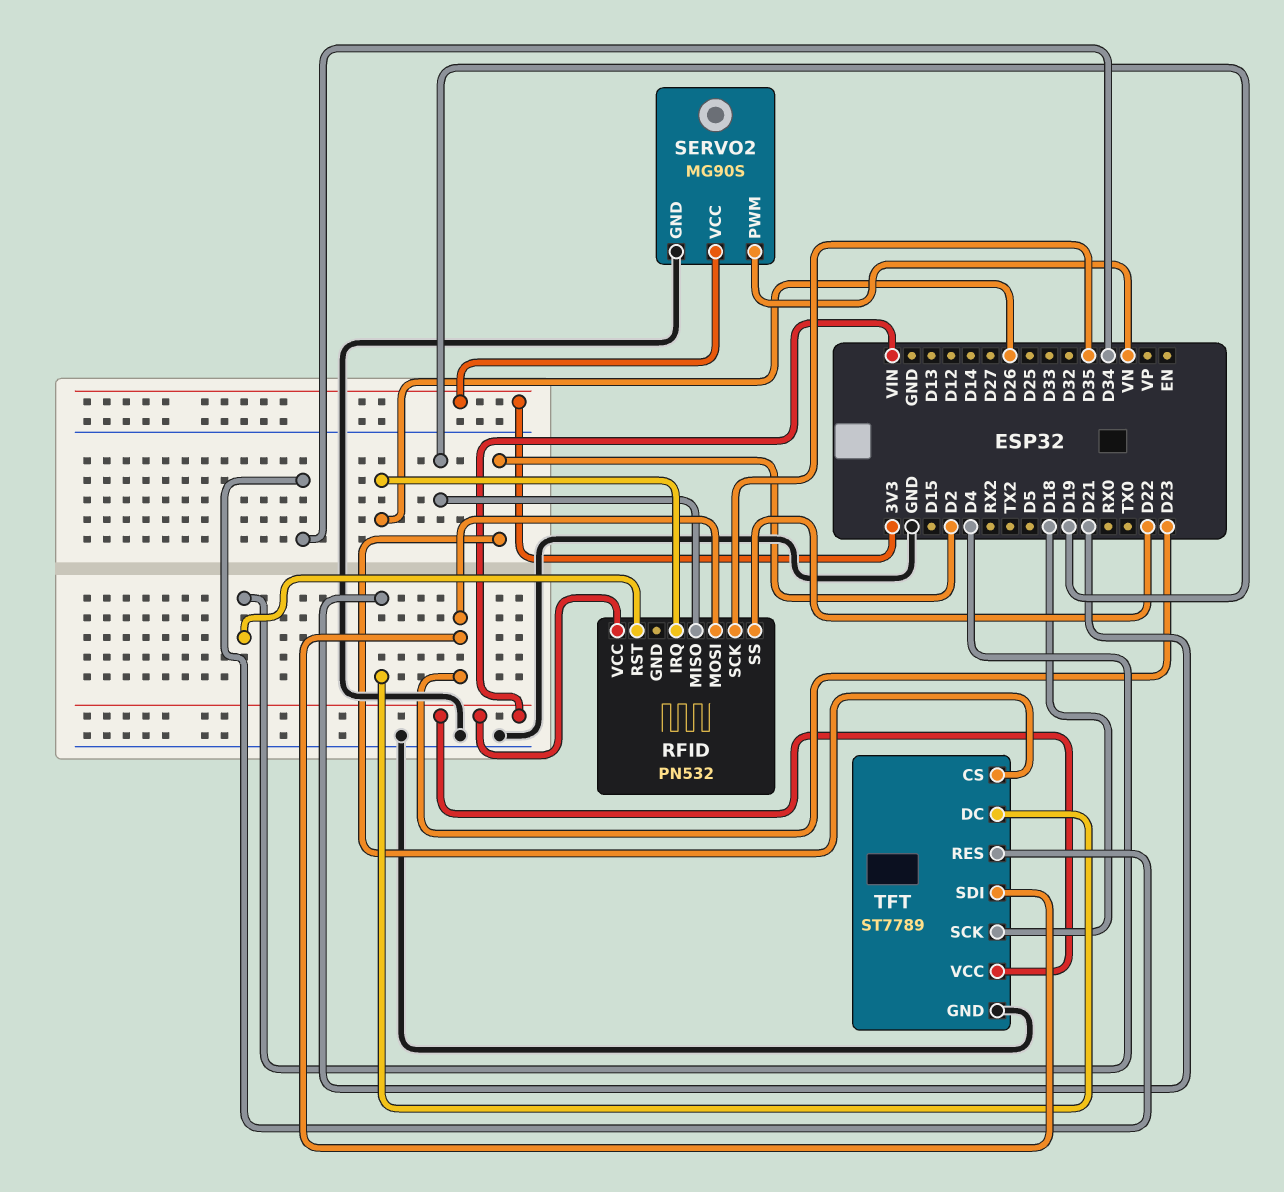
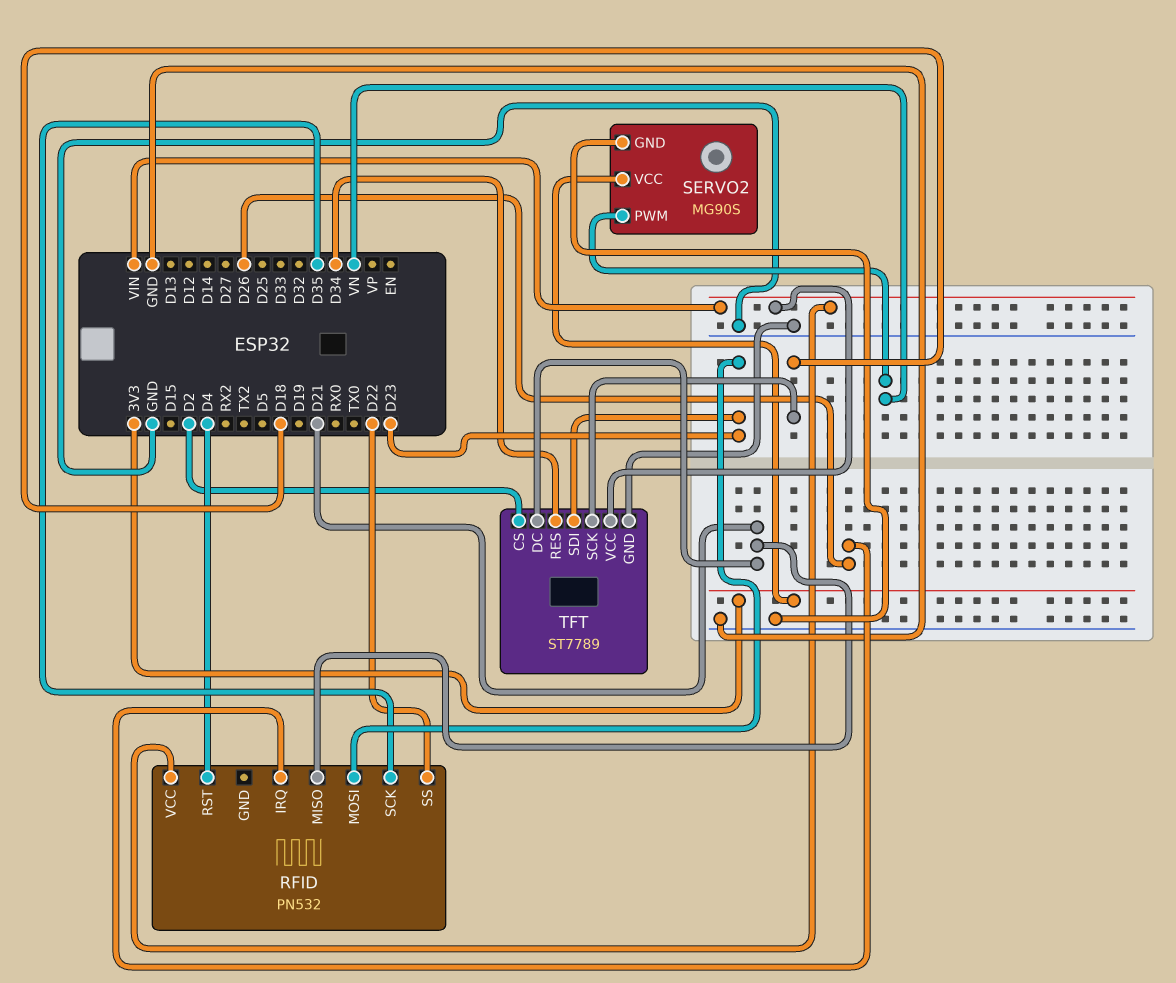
RFID pin MISO: D19 -> D21

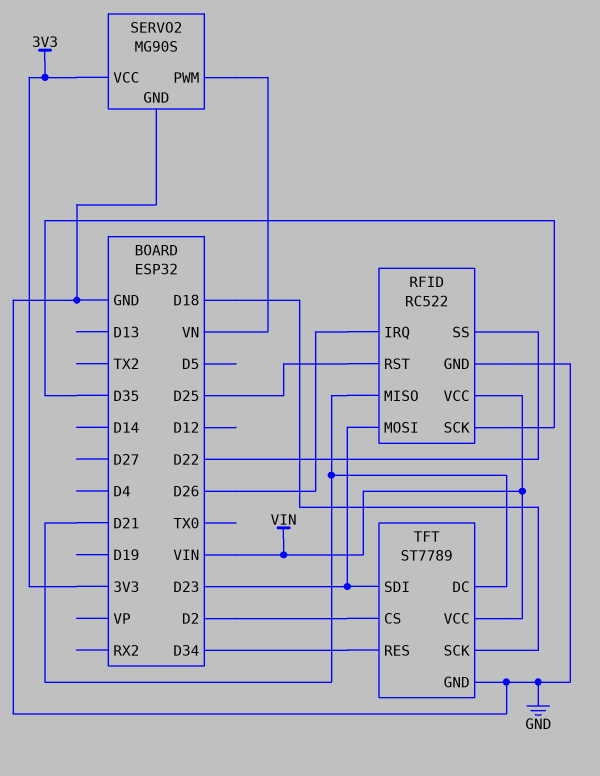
RFID: PN532 -> RC522
RFID pin GND: none -> GND
RFID pin RST: D4 -> D25

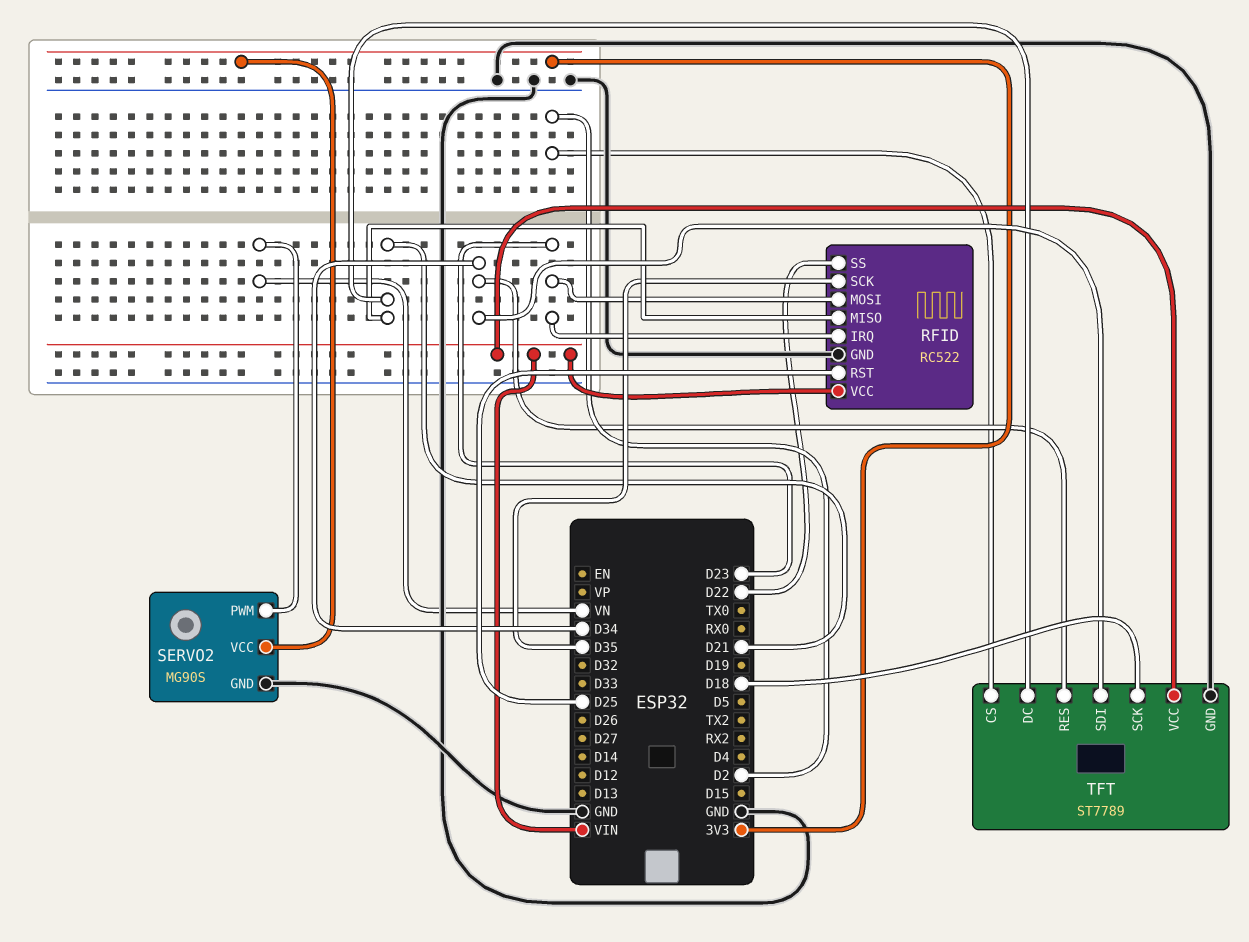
RFID pin IRQ: D26 -> D23
TFT pin SDI: D23 -> D34

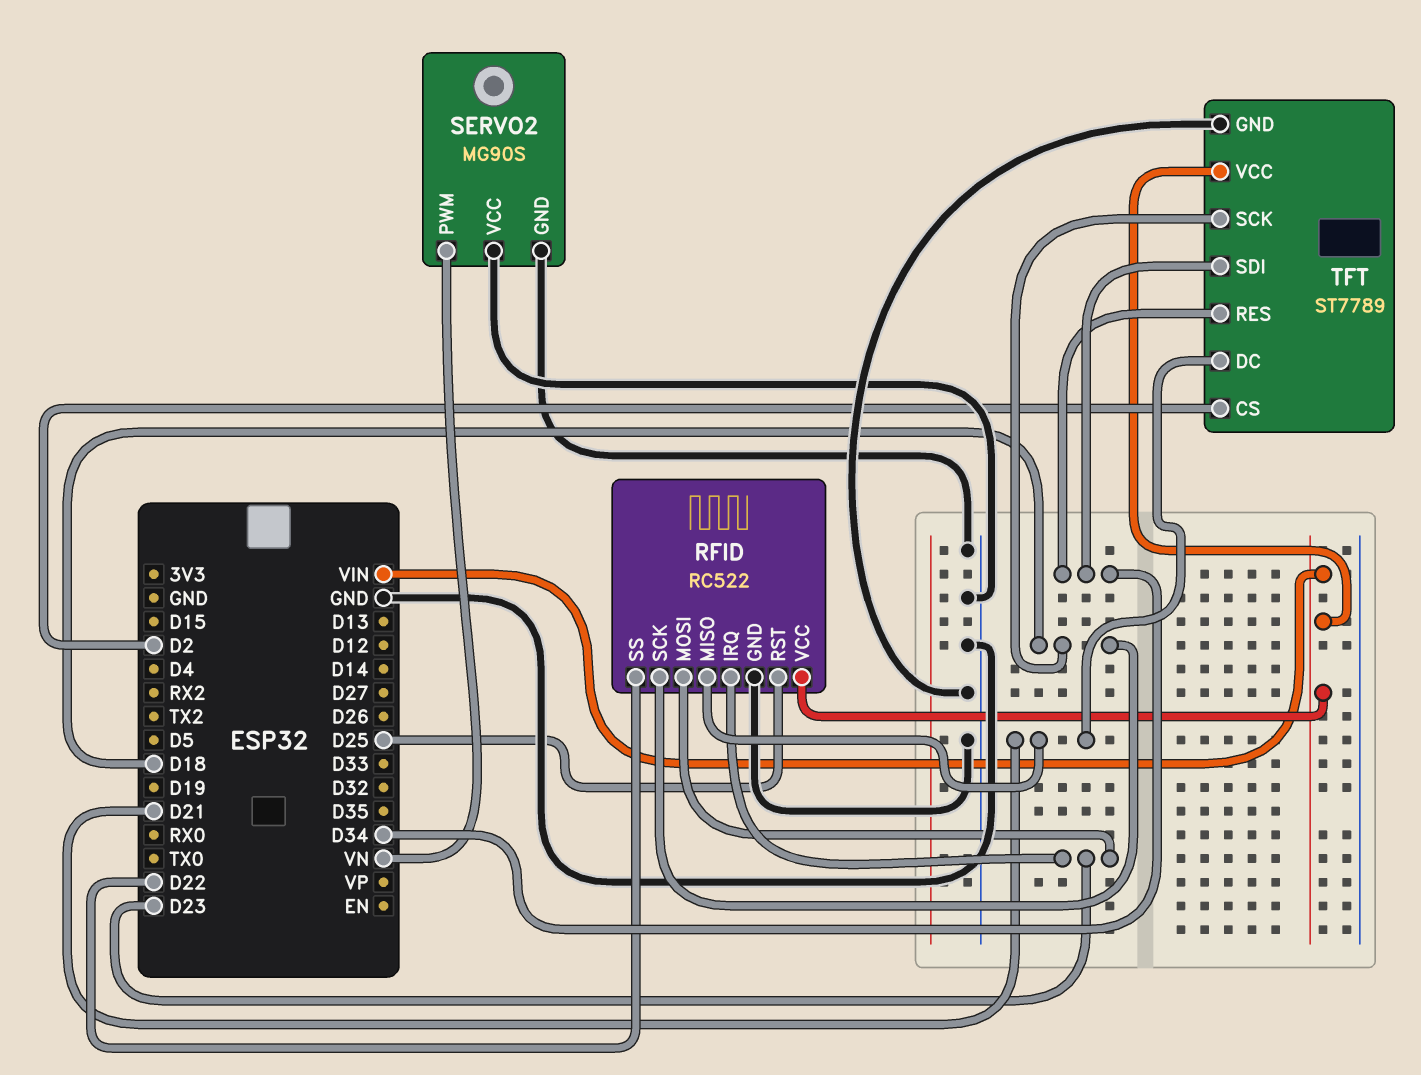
RFID pin SCK: D35 -> D18
SERVO2 pin VCC: 3V3 -> GND

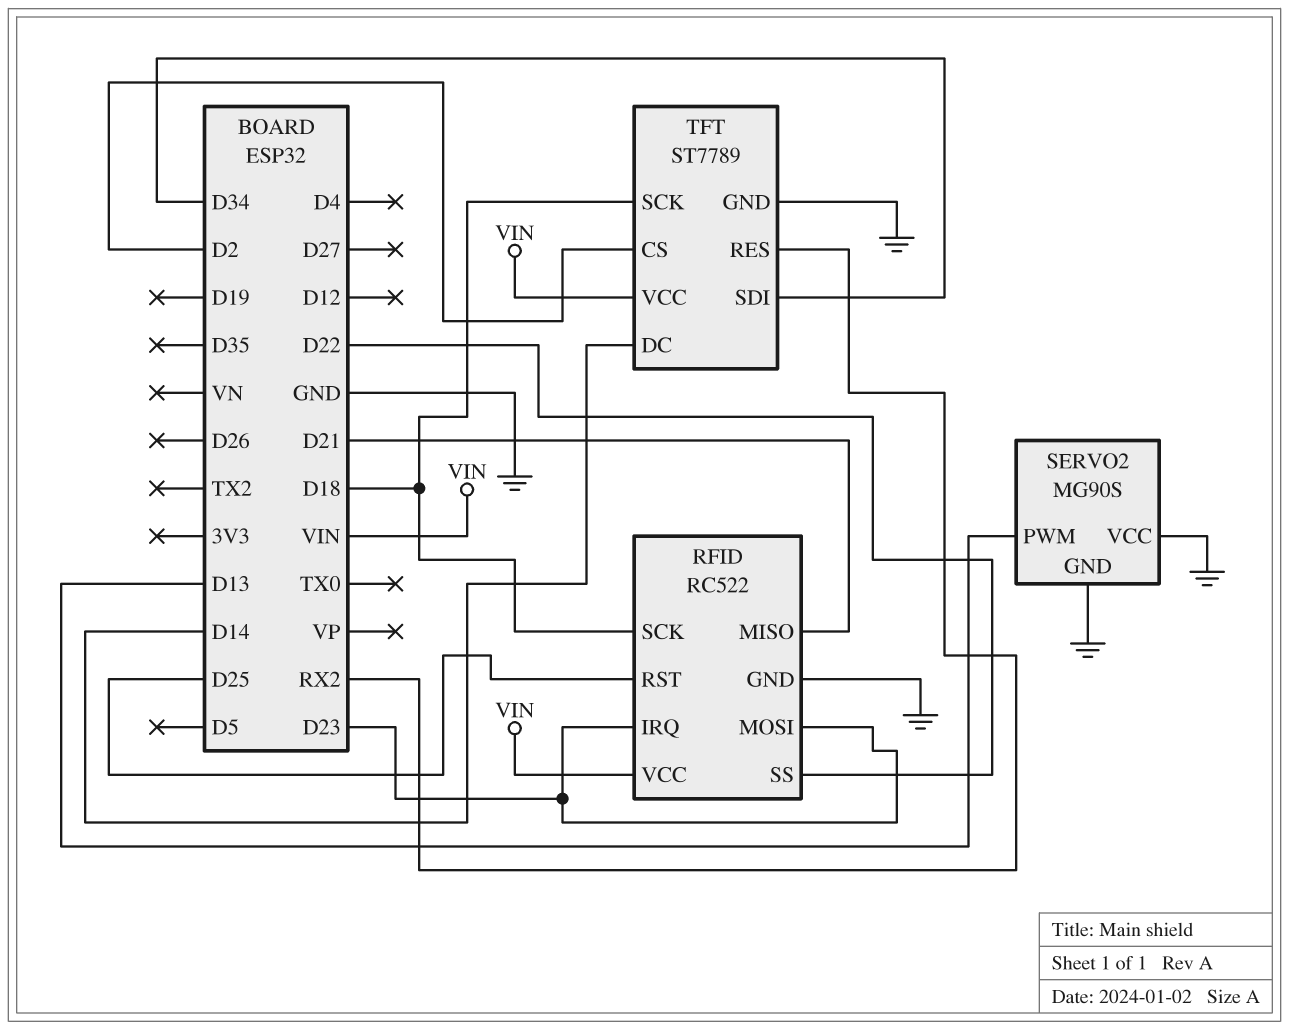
SERVO2 pin PWM: VN -> D13
TFT pin DC: D21 -> D14
TFT pin RES: D34 -> RX2

